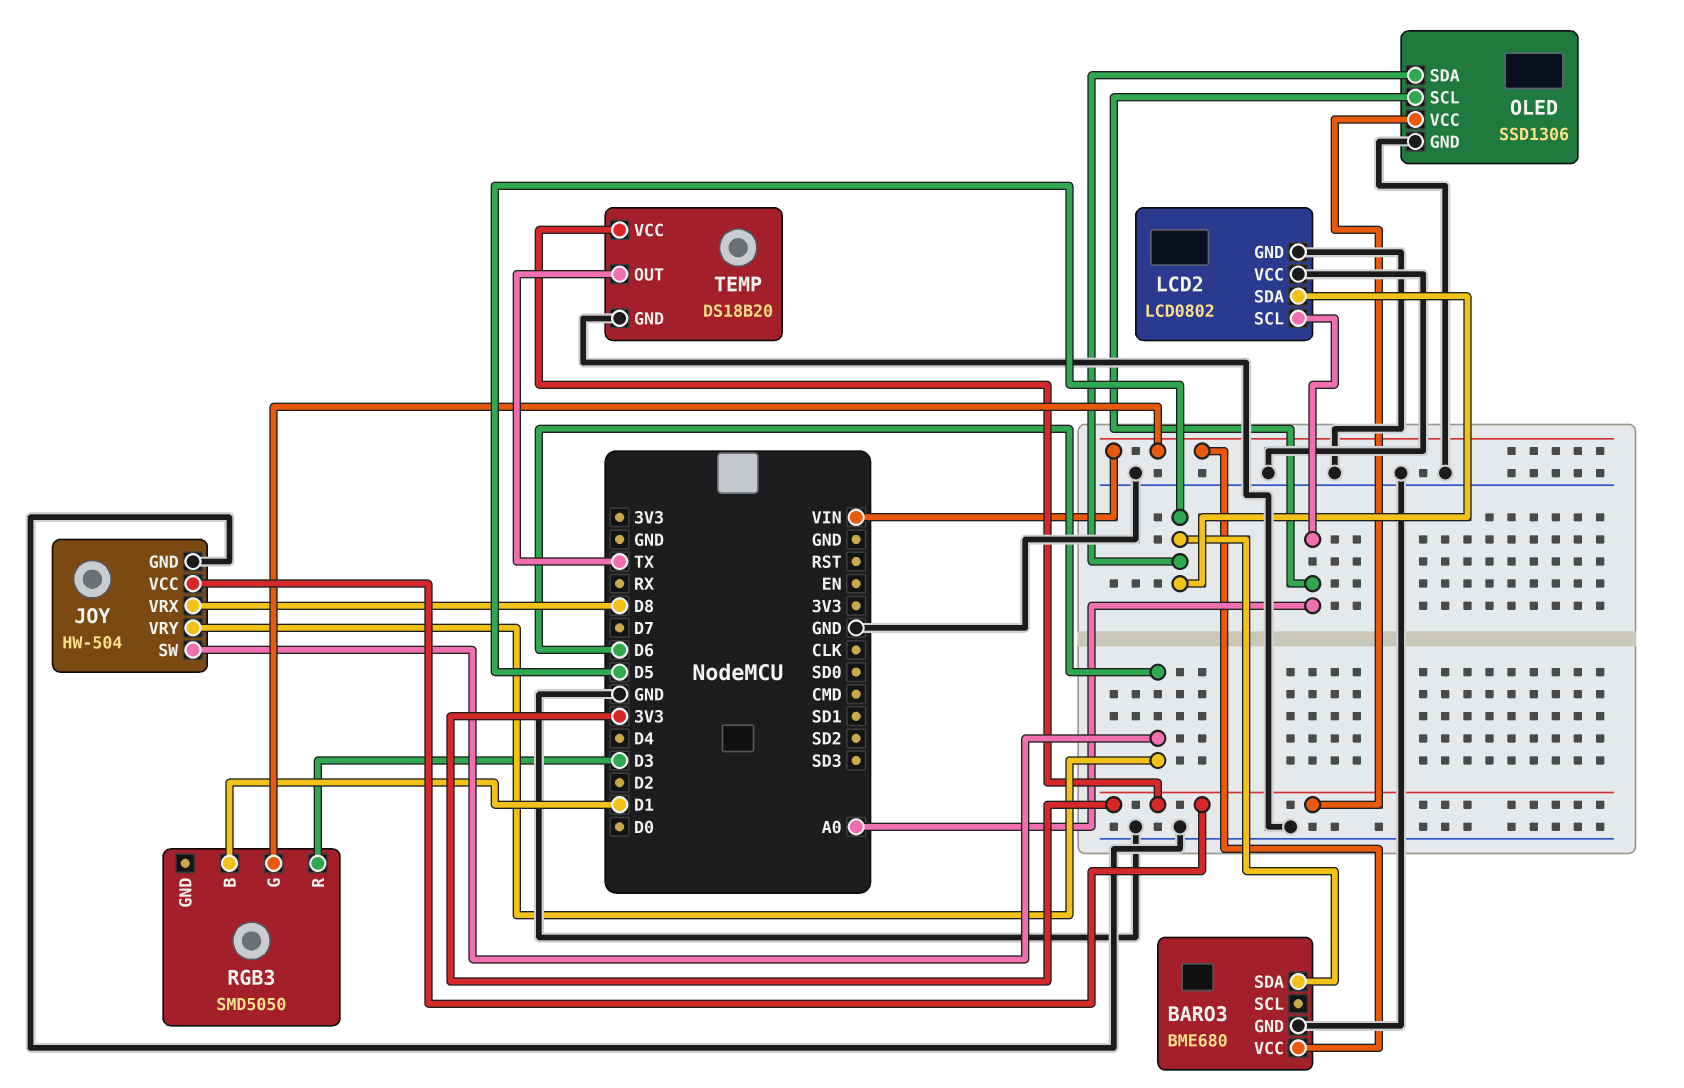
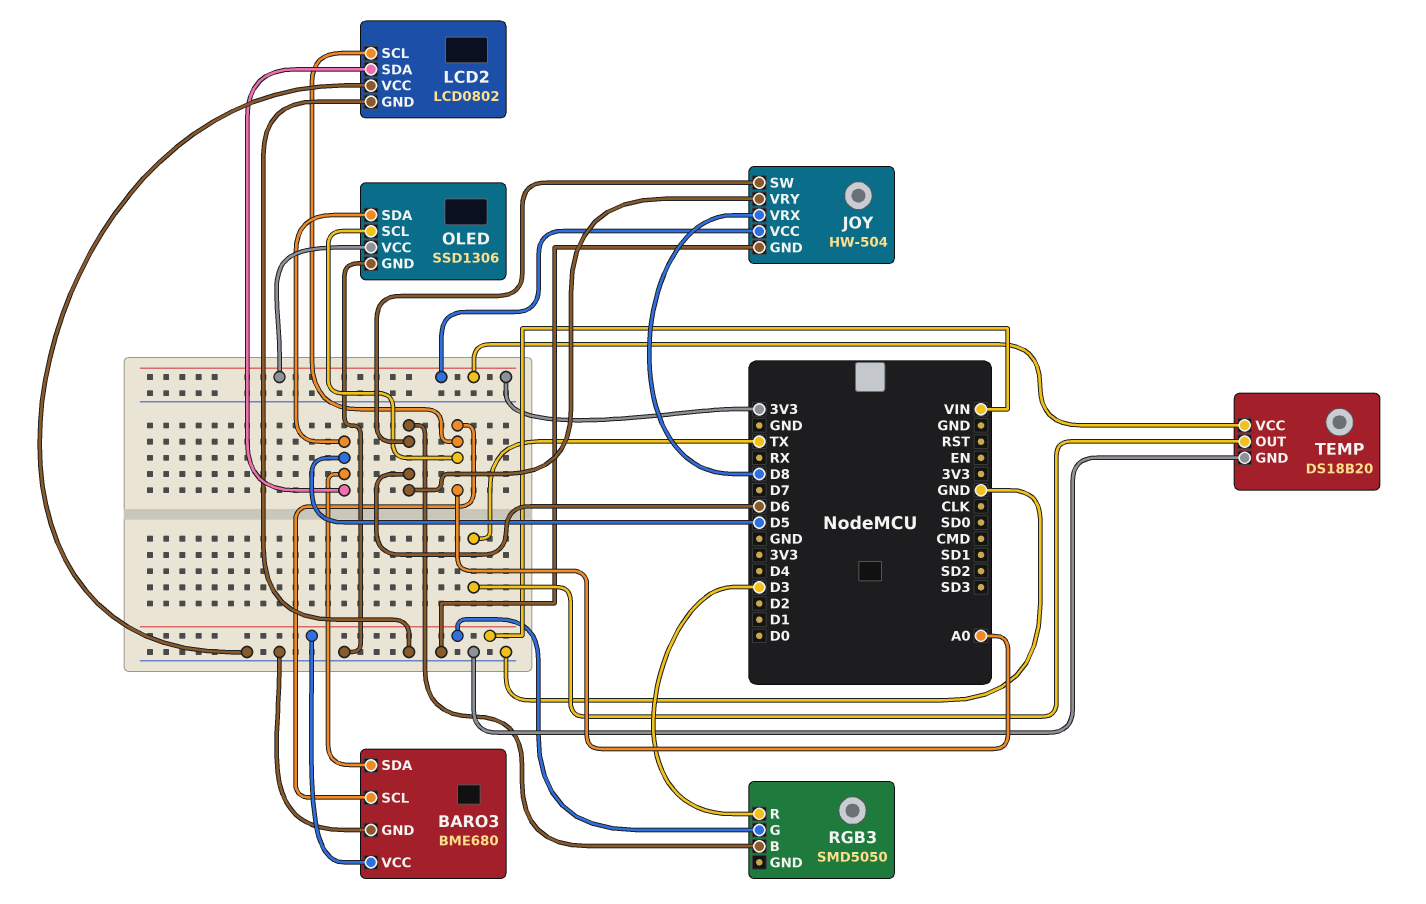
BARO3 pin SCL: none -> A0
RGB3 pin B: D1 -> D6

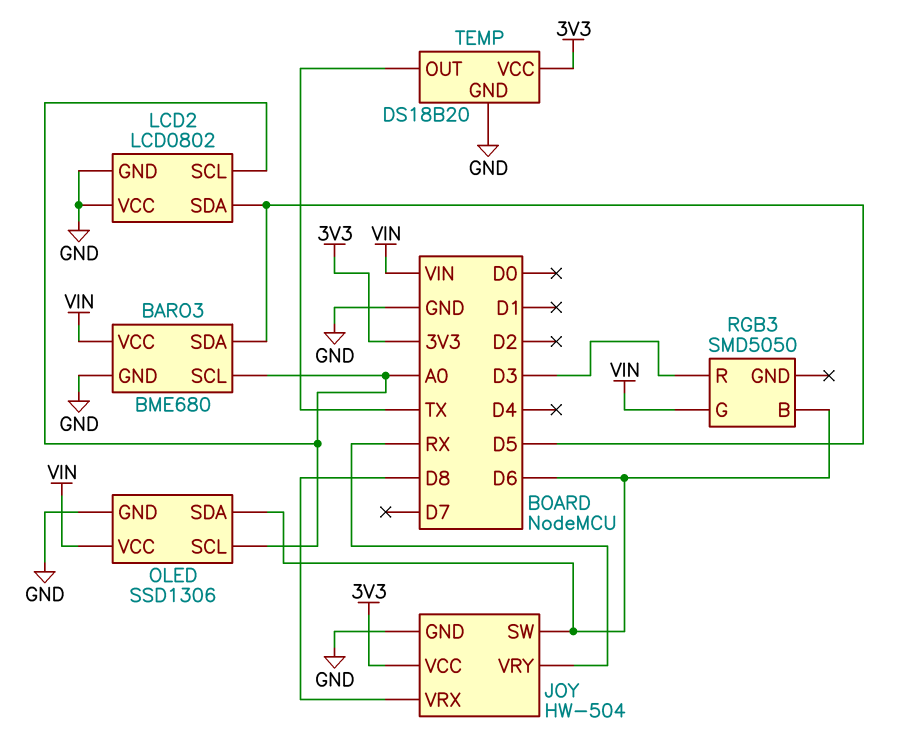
JOY pin VRY: D6 -> RX
OLED pin SDA: D5 -> D6
OLED pin VCC: 3V3 -> VIN

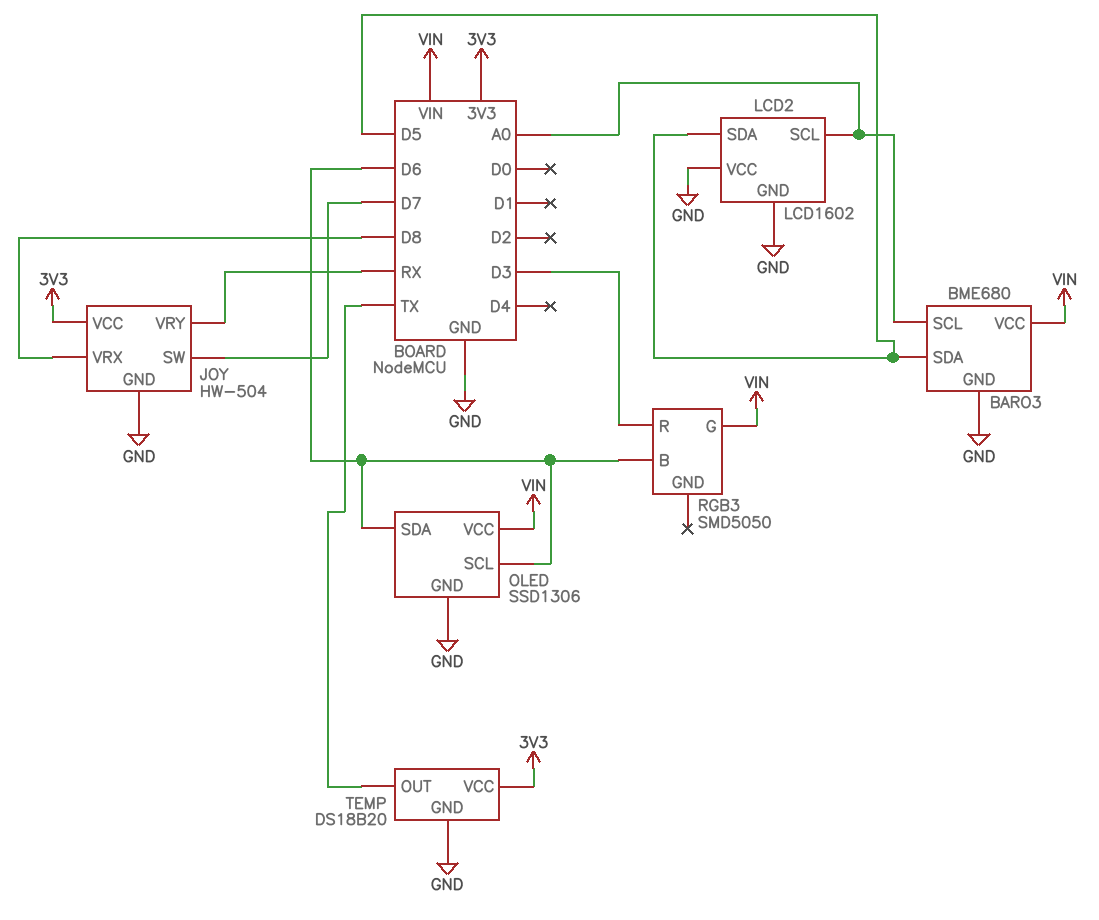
JOY pin SW: D6 -> D7
LCD2: LCD0802 -> LCD1602
OLED pin SCL: A0 -> D6

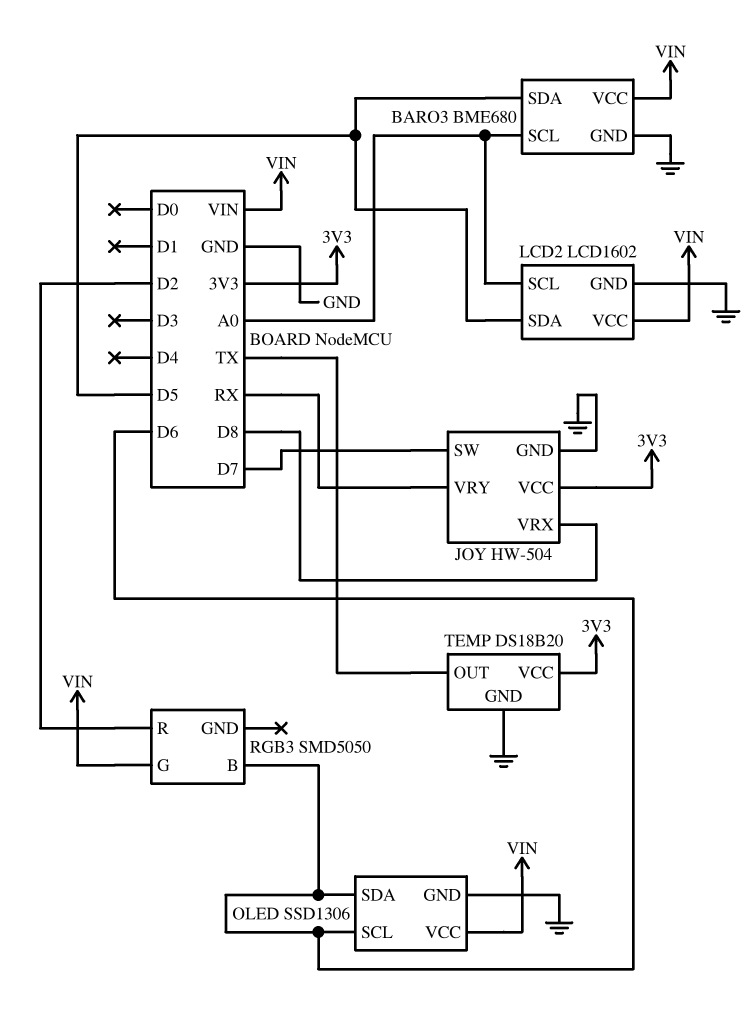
LCD2 pin VCC: GND -> VIN
RGB3 pin R: D3 -> D2

